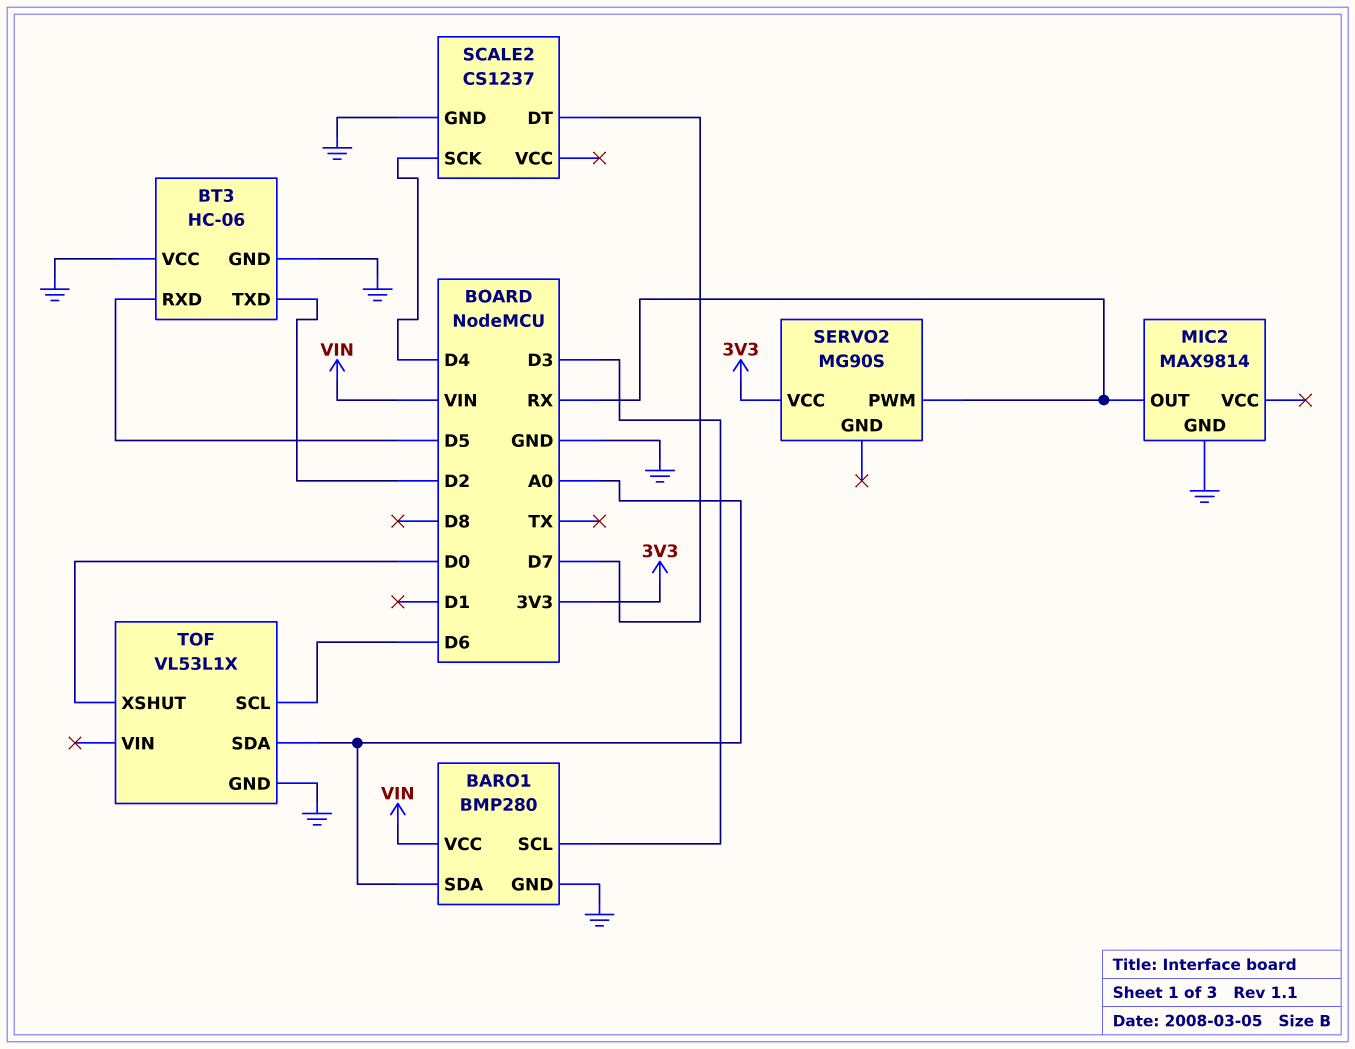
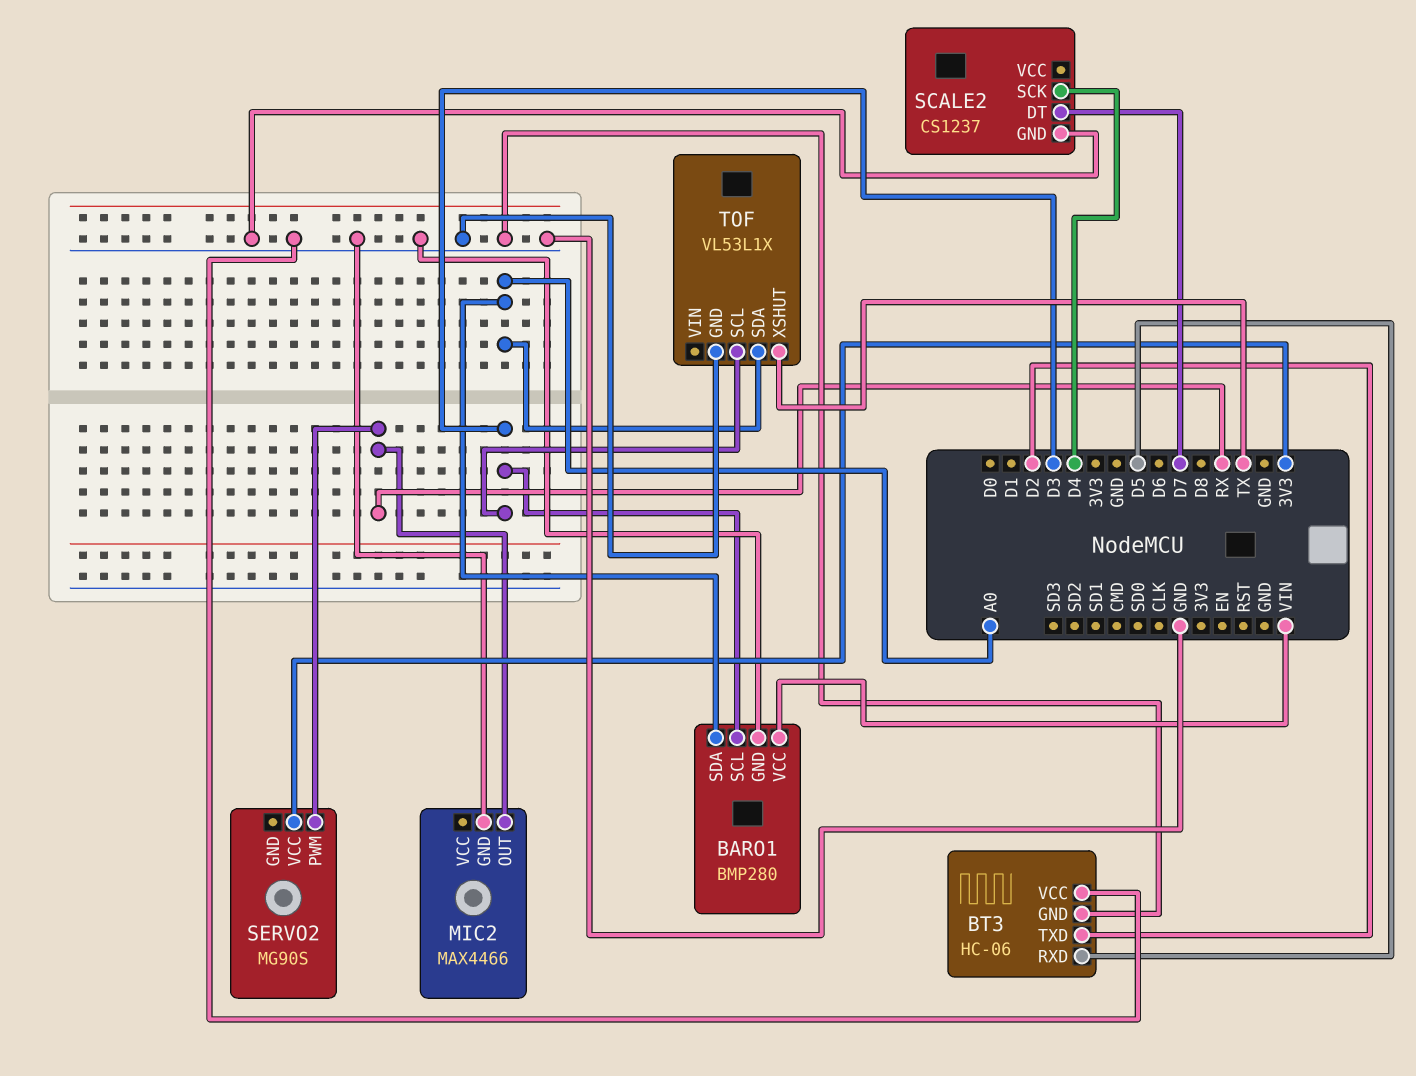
MIC2: MAX9814 -> MAX4466
TOF pin SCL: D6 -> D3
TOF pin XSHUT: D0 -> TX

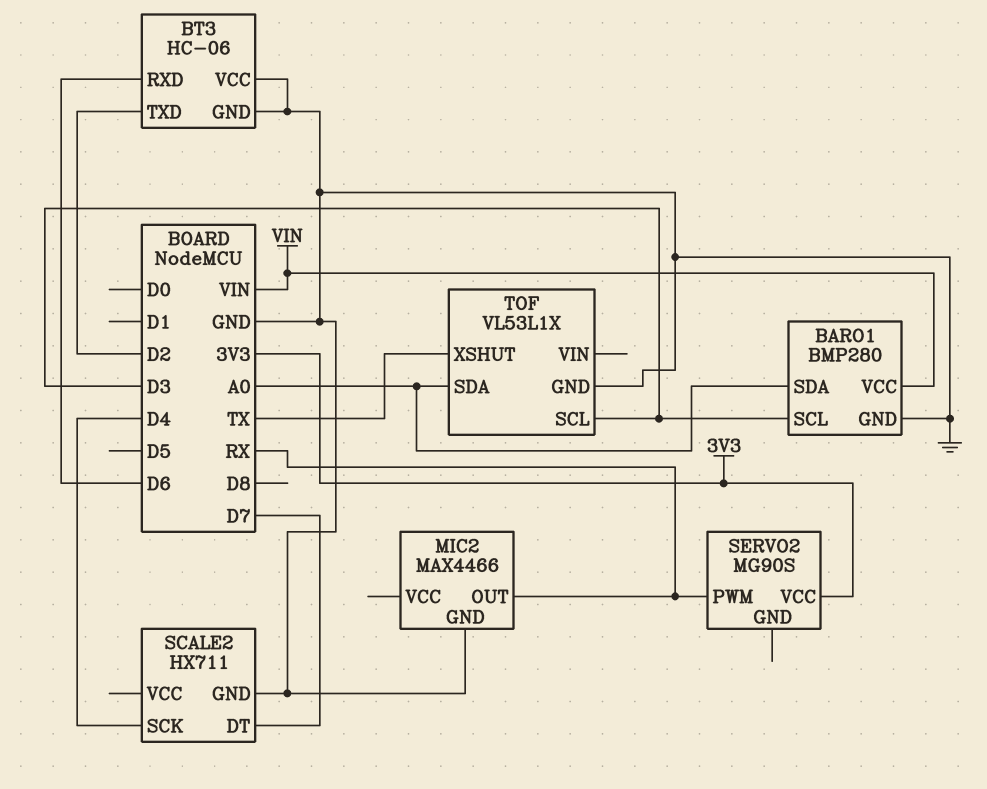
BT3 pin RXD: D5 -> D6
SCALE2: CS1237 -> HX711

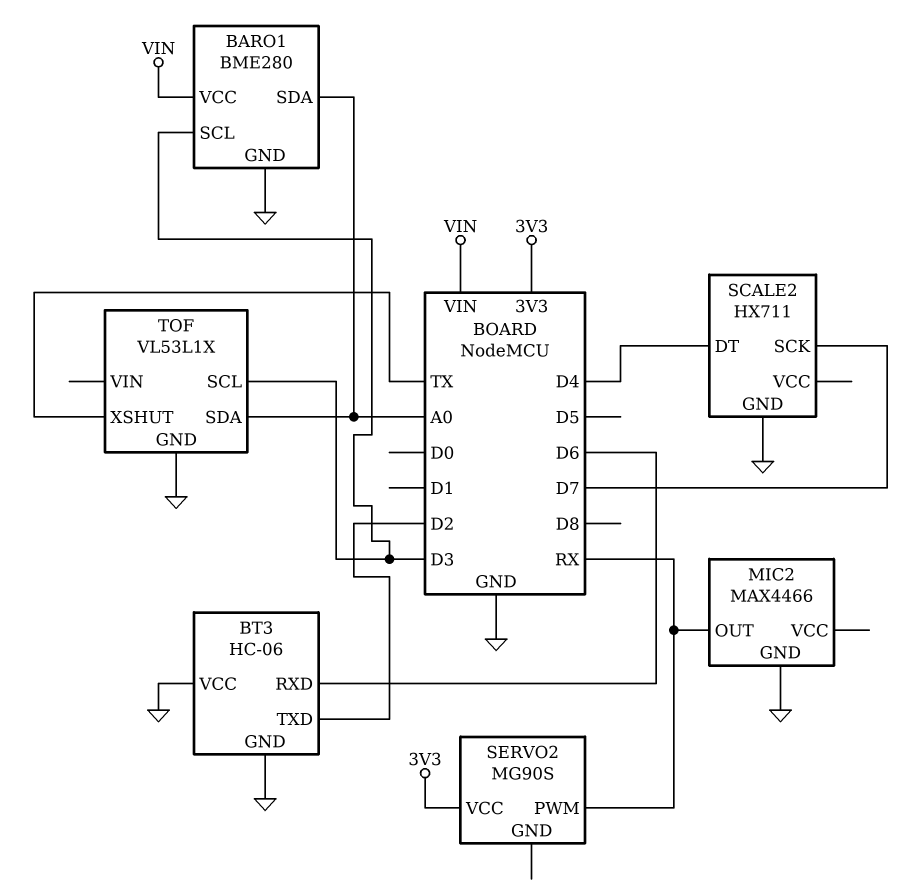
BARO1: BMP280 -> BME280
SCALE2 pin DT: D7 -> D4
SCALE2 pin SCK: D4 -> D7

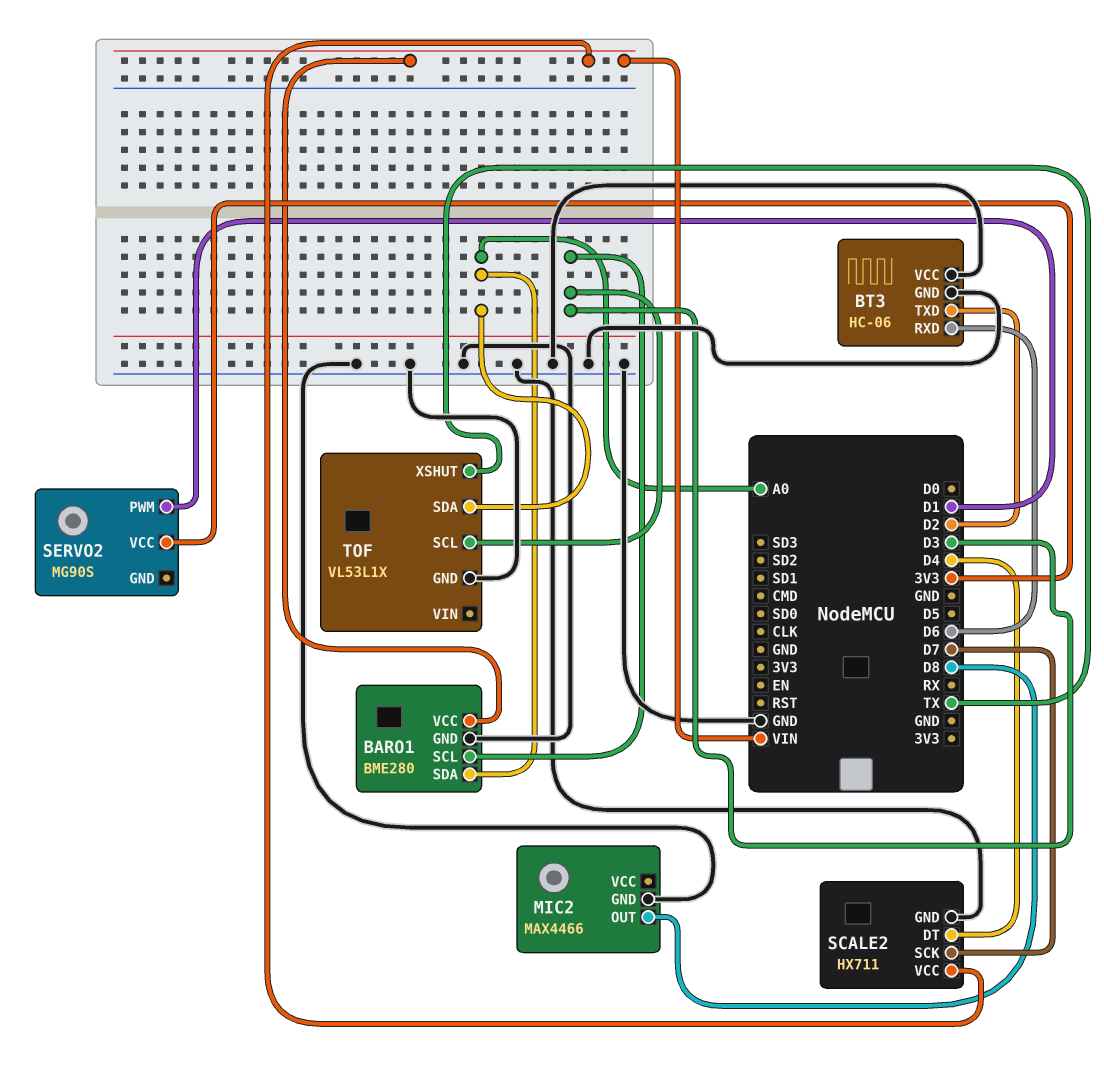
MIC2 pin OUT: RX -> D8
SCALE2 pin VCC: none -> VIN
SERVO2 pin PWM: RX -> D1

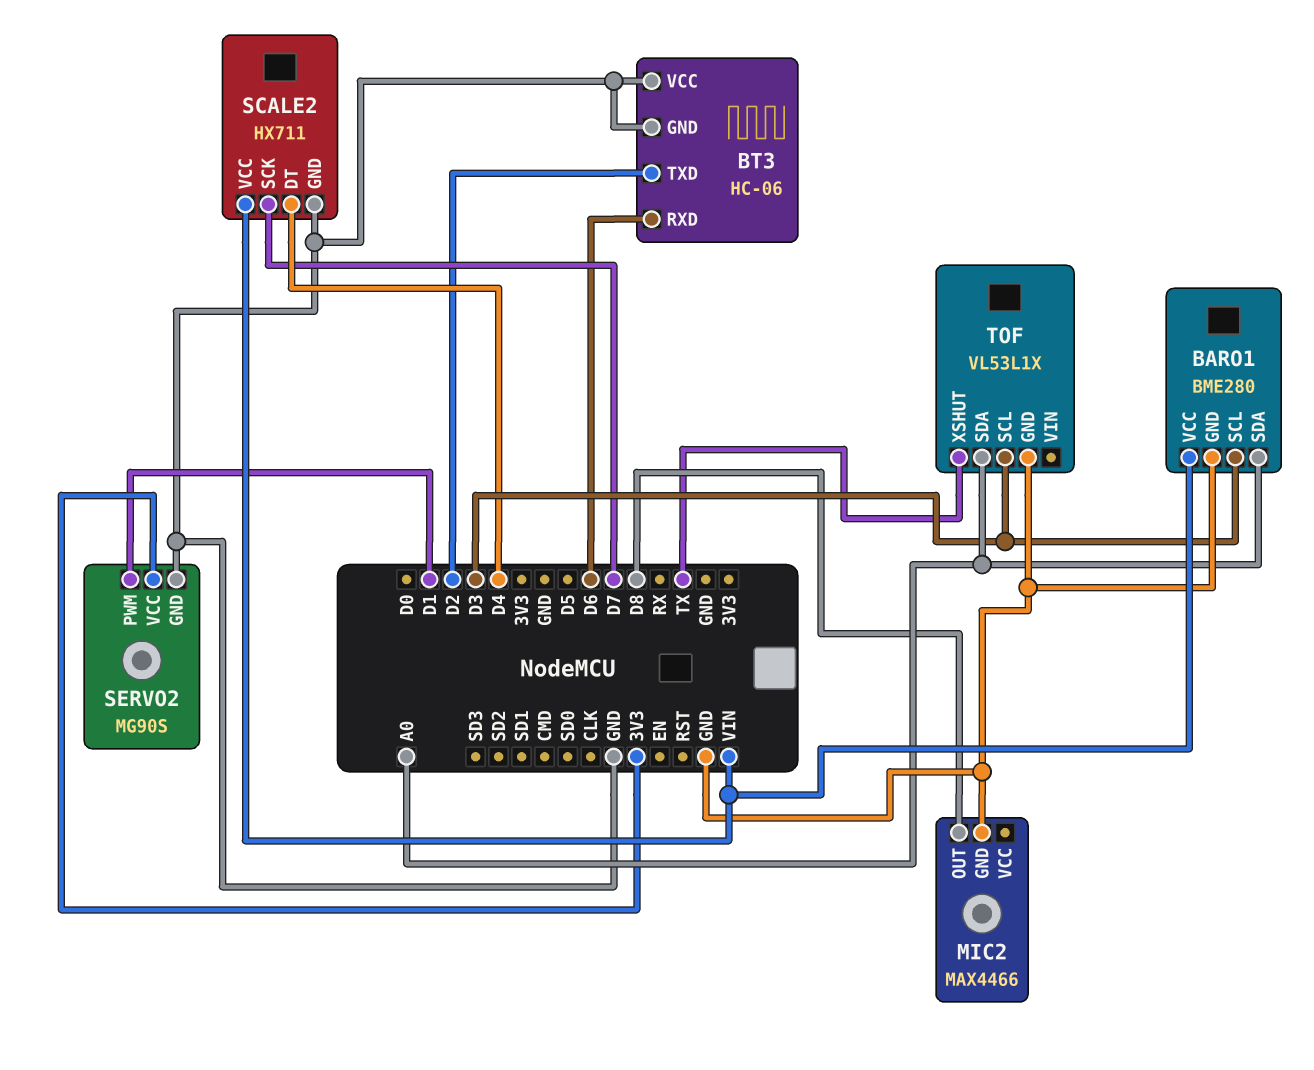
SERVO2 pin GND: none -> GND

